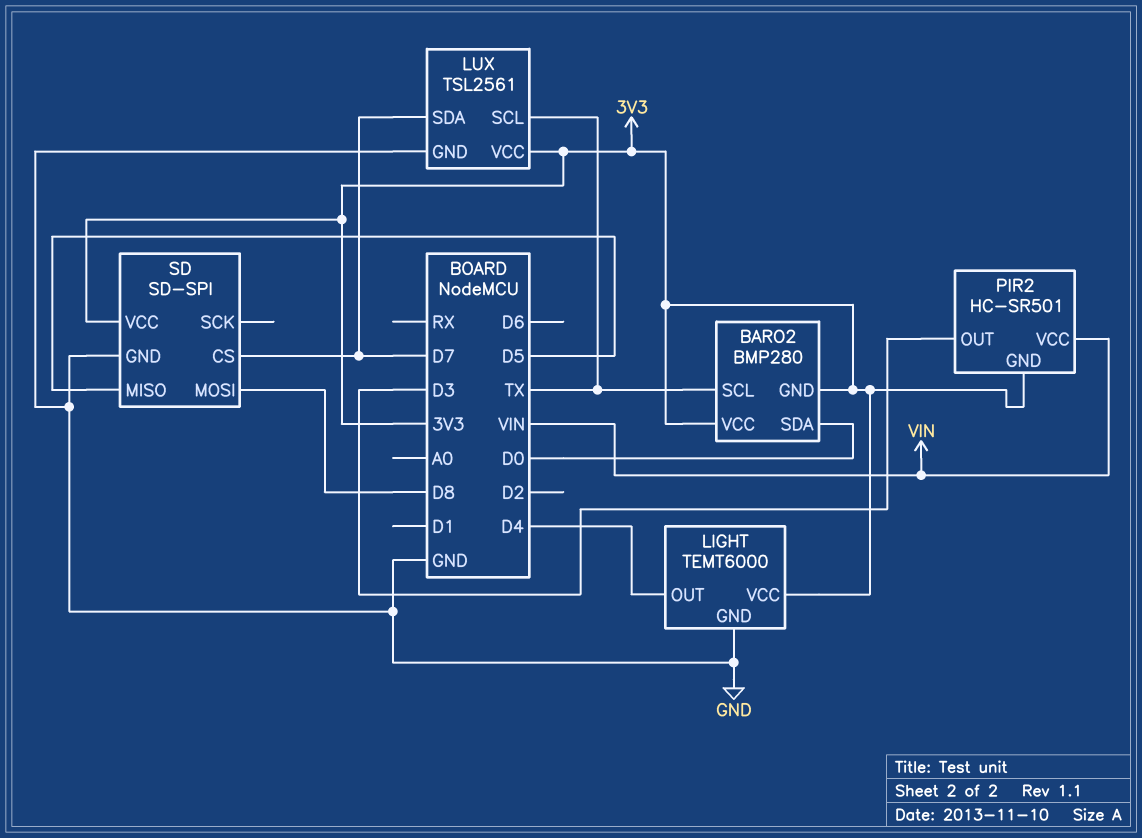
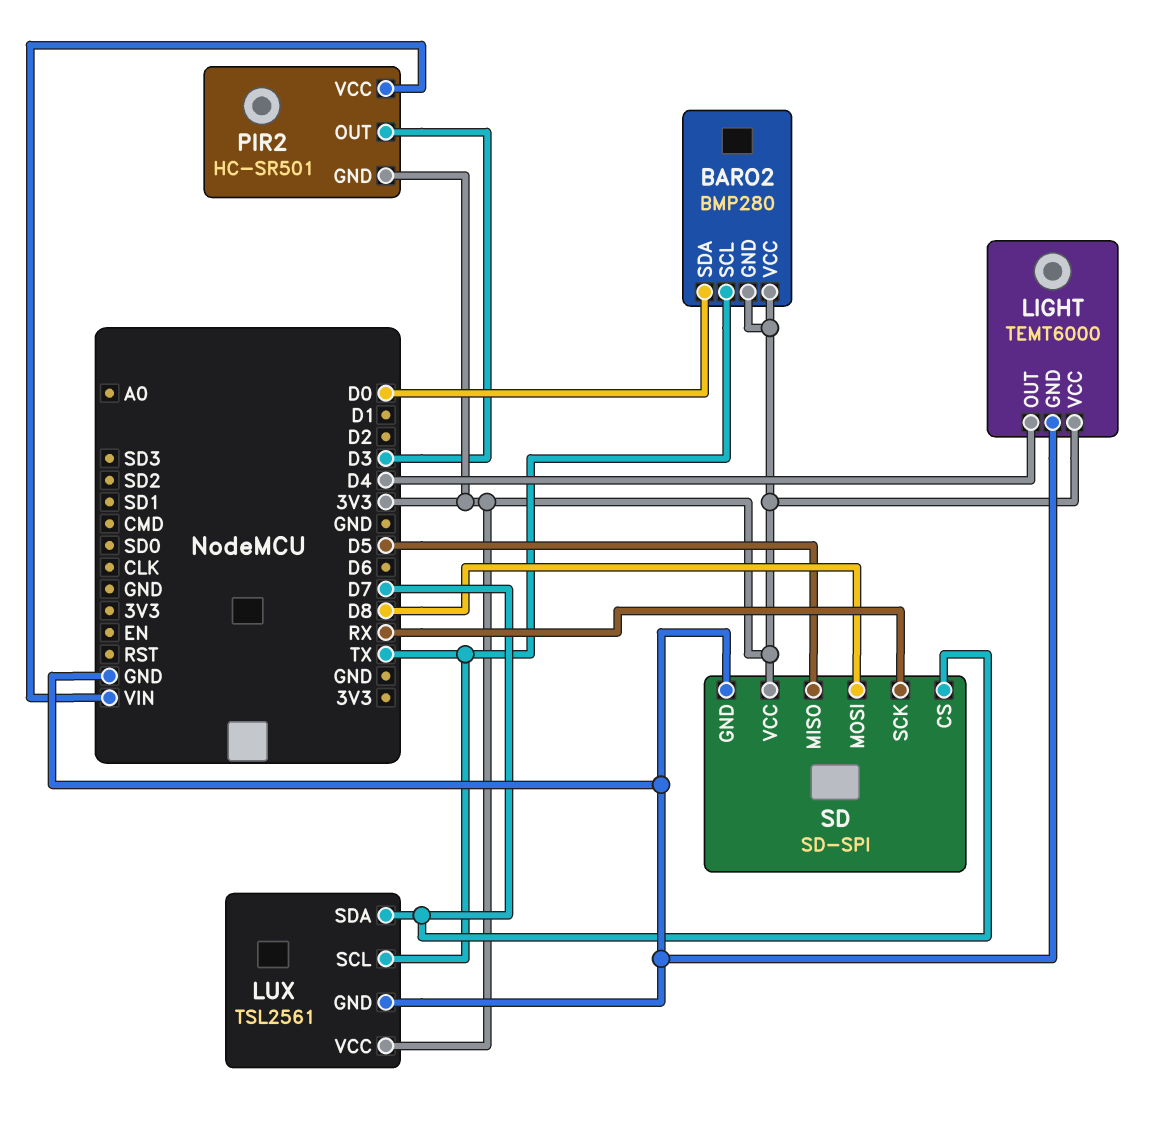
SD pin SCK: none -> RX

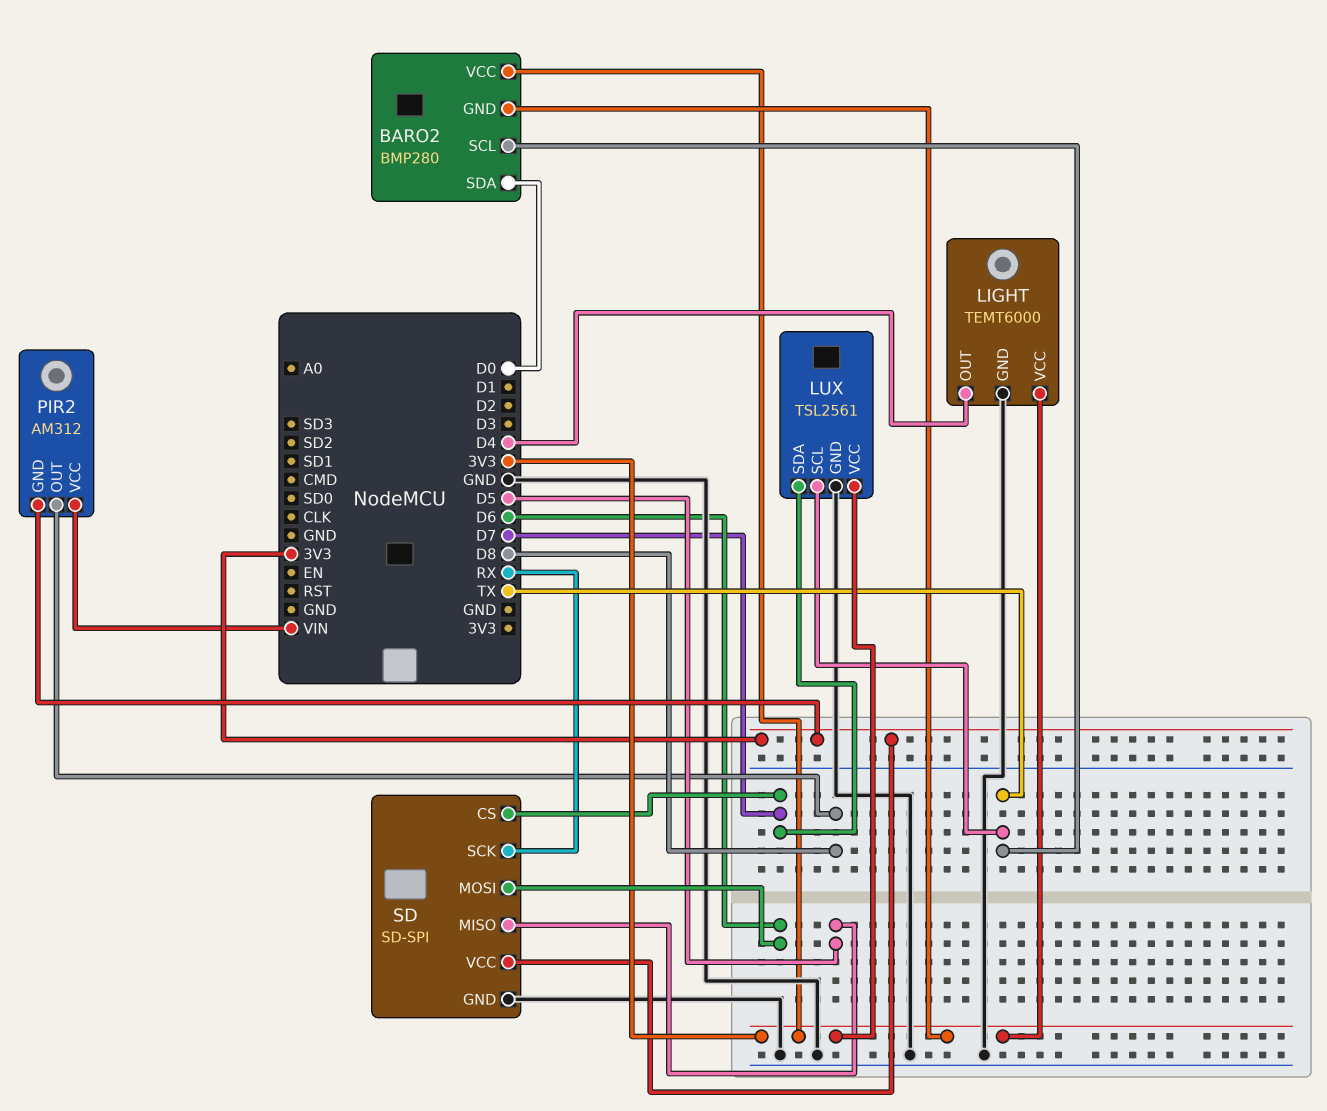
PIR2: HC-SR501 -> AM312
PIR2 pin OUT: D3 -> D8
SD pin MOSI: D8 -> D6

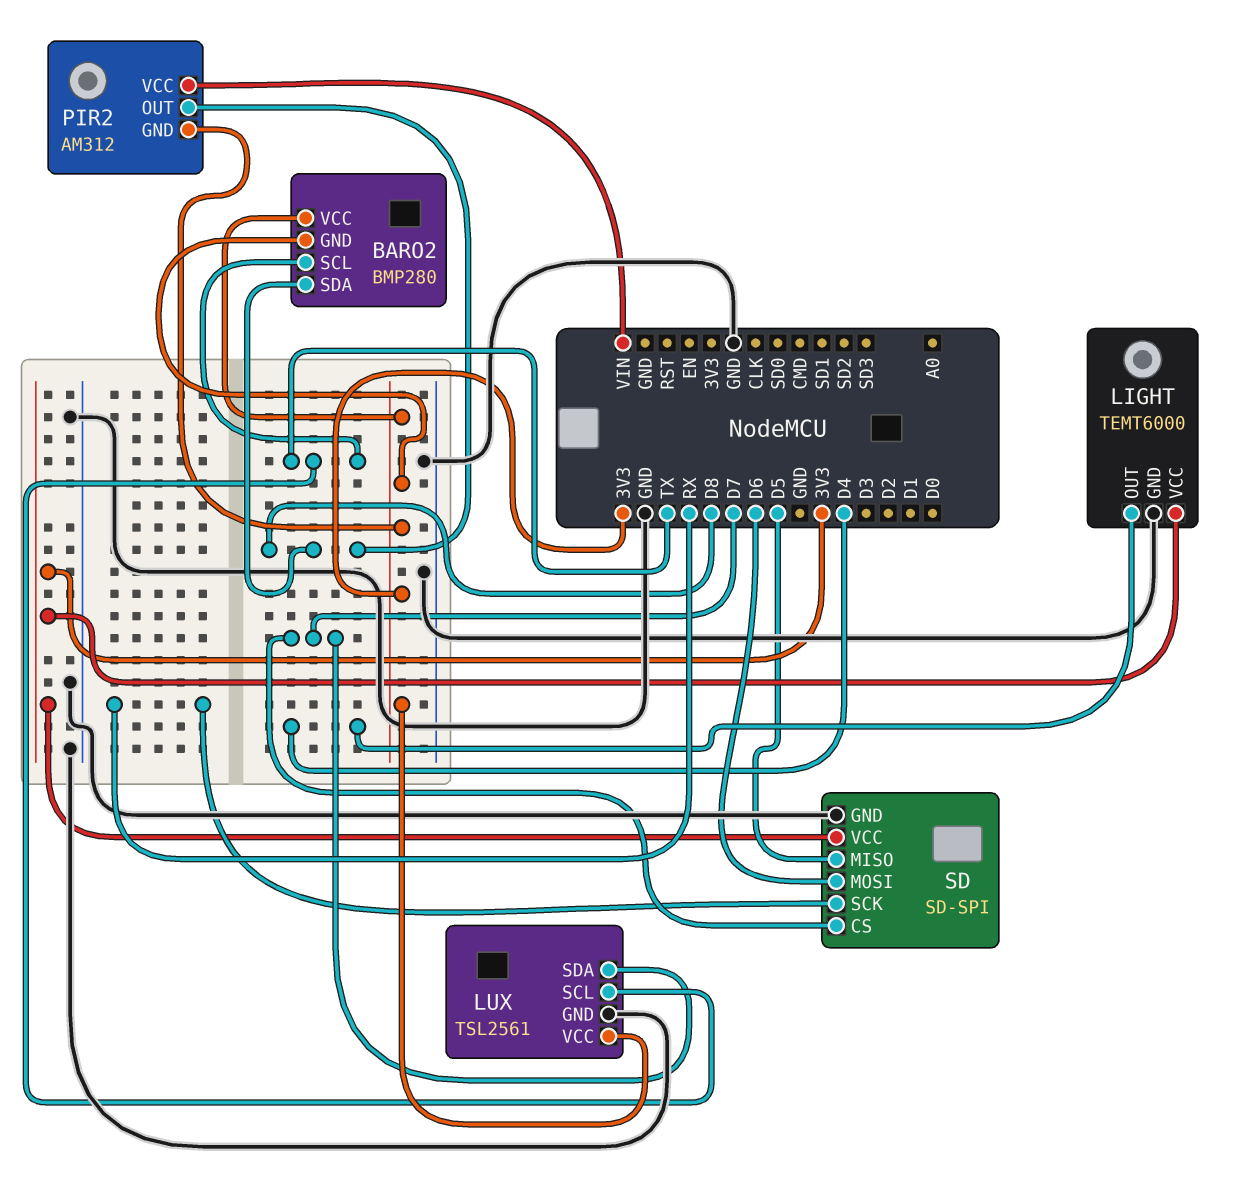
BARO2 pin SDA: D0 -> D8

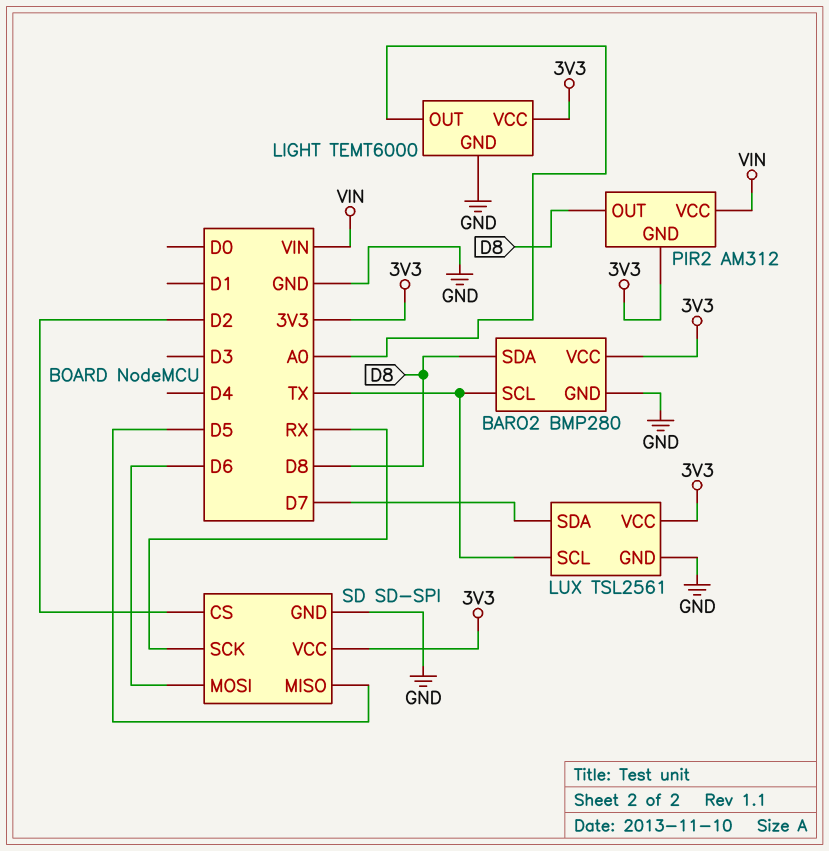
BARO2 pin GND: 3V3 -> GND
LIGHT pin OUT: D4 -> A0
SD pin CS: D7 -> D2

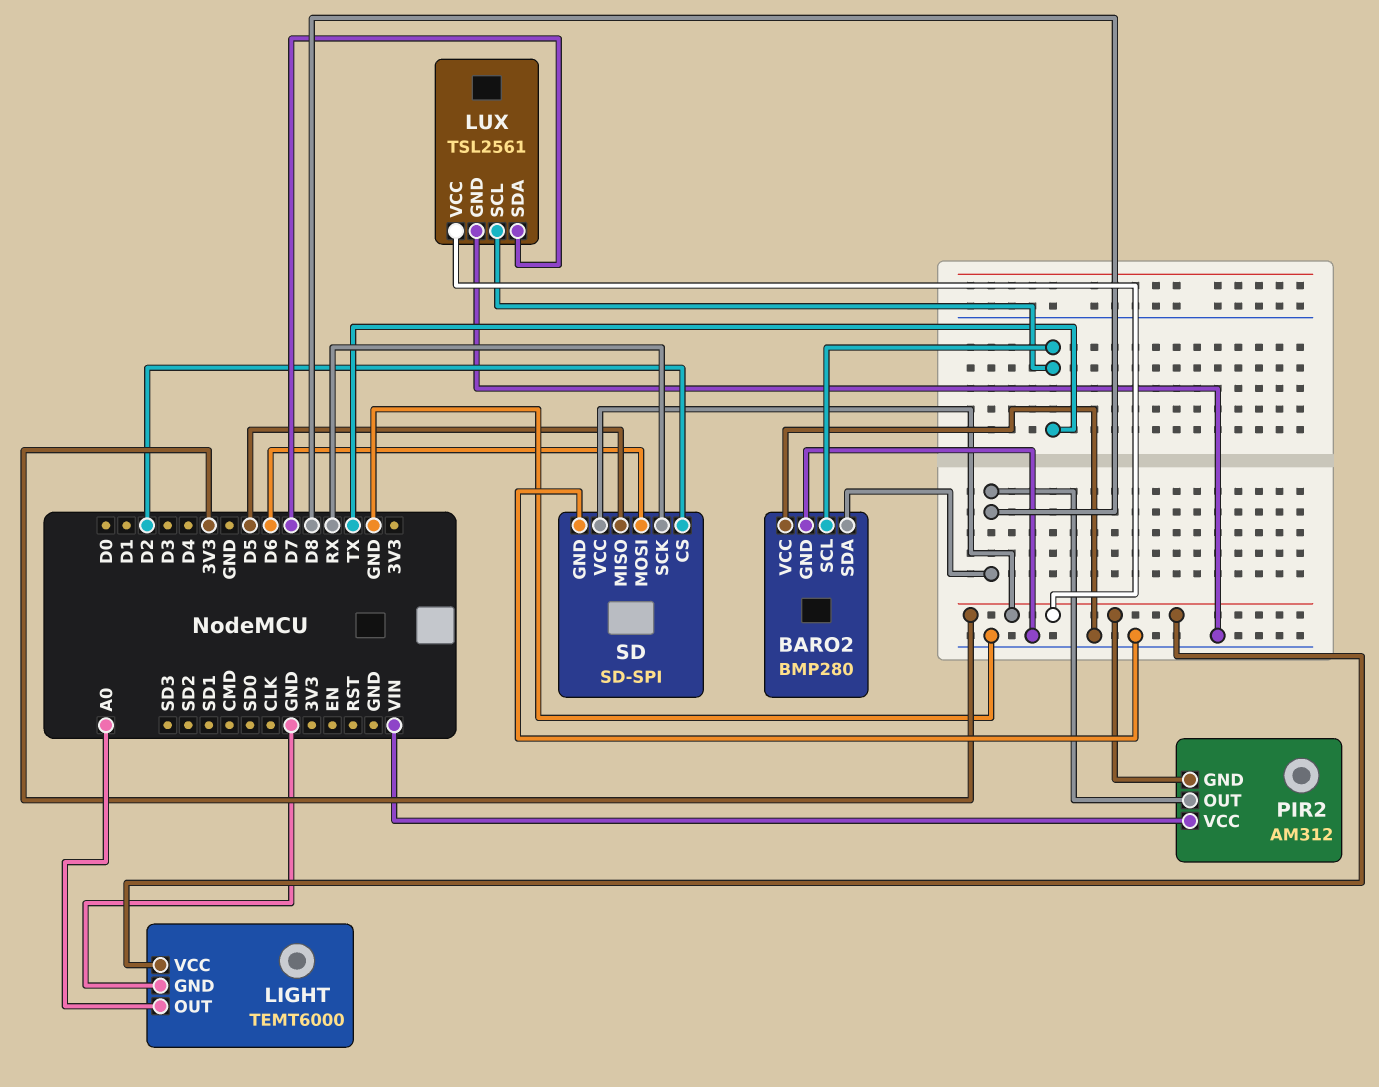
BARO2 pin VCC: 3V3 -> GND

